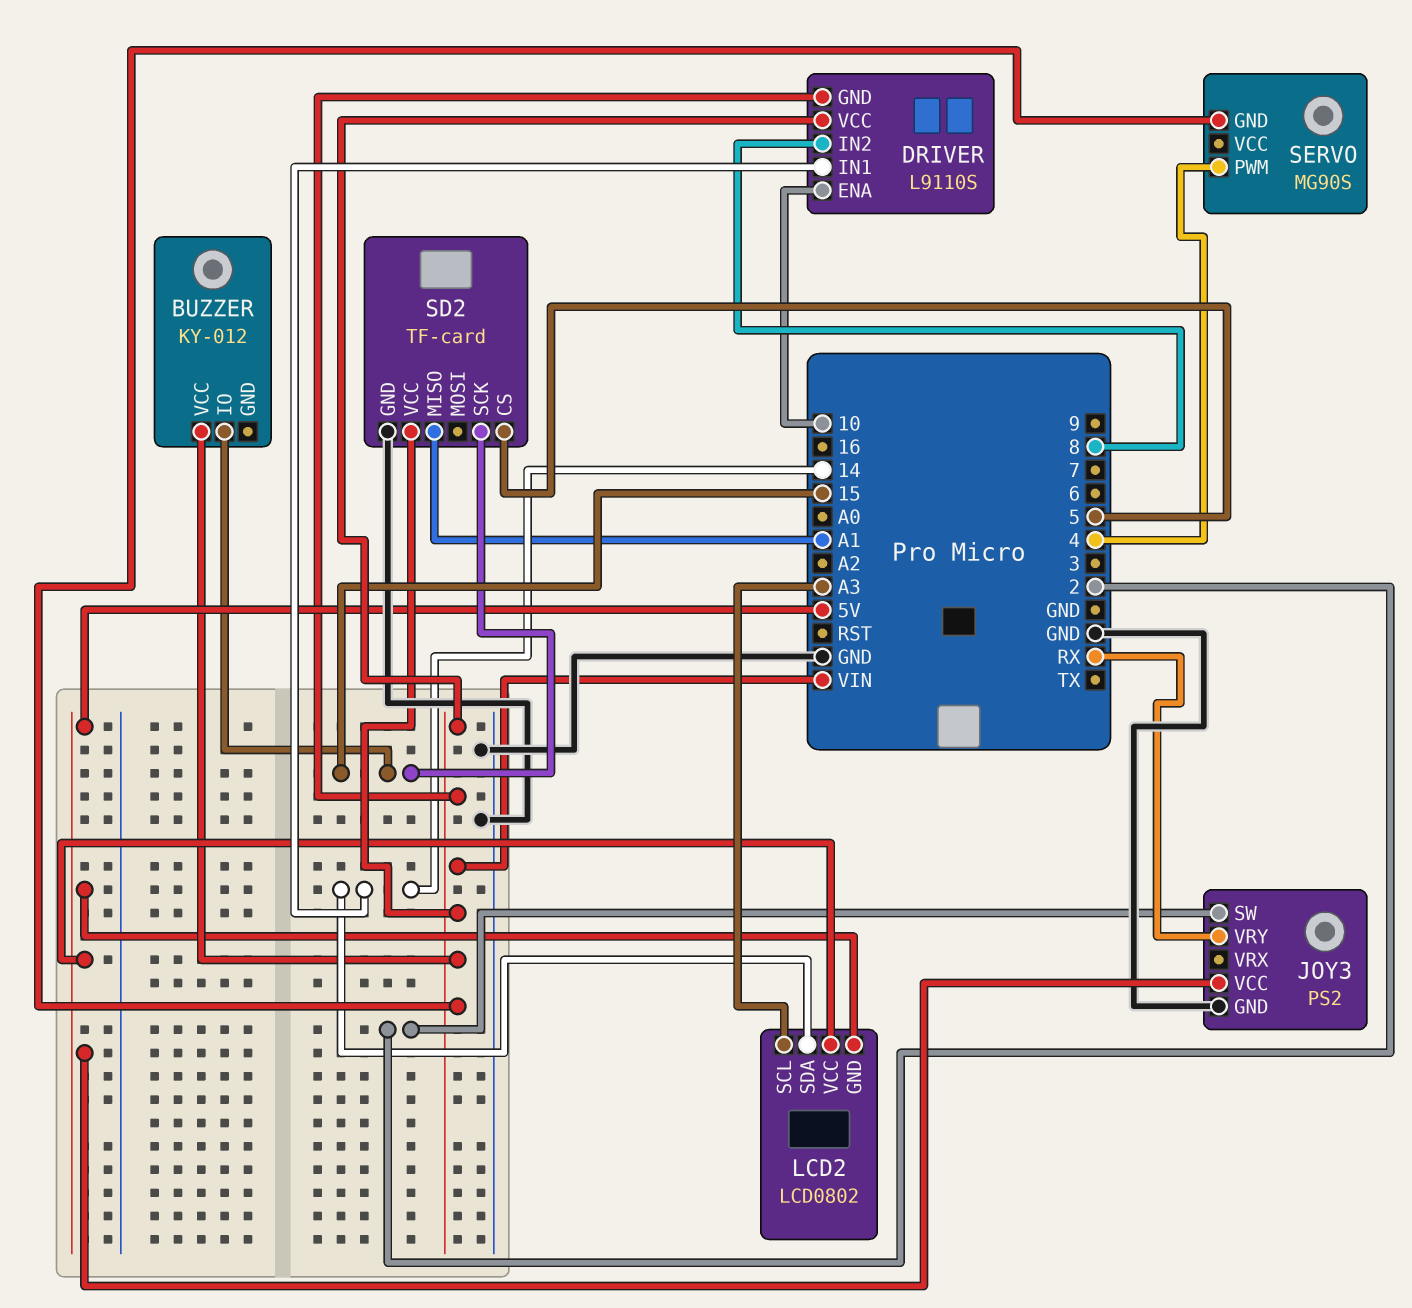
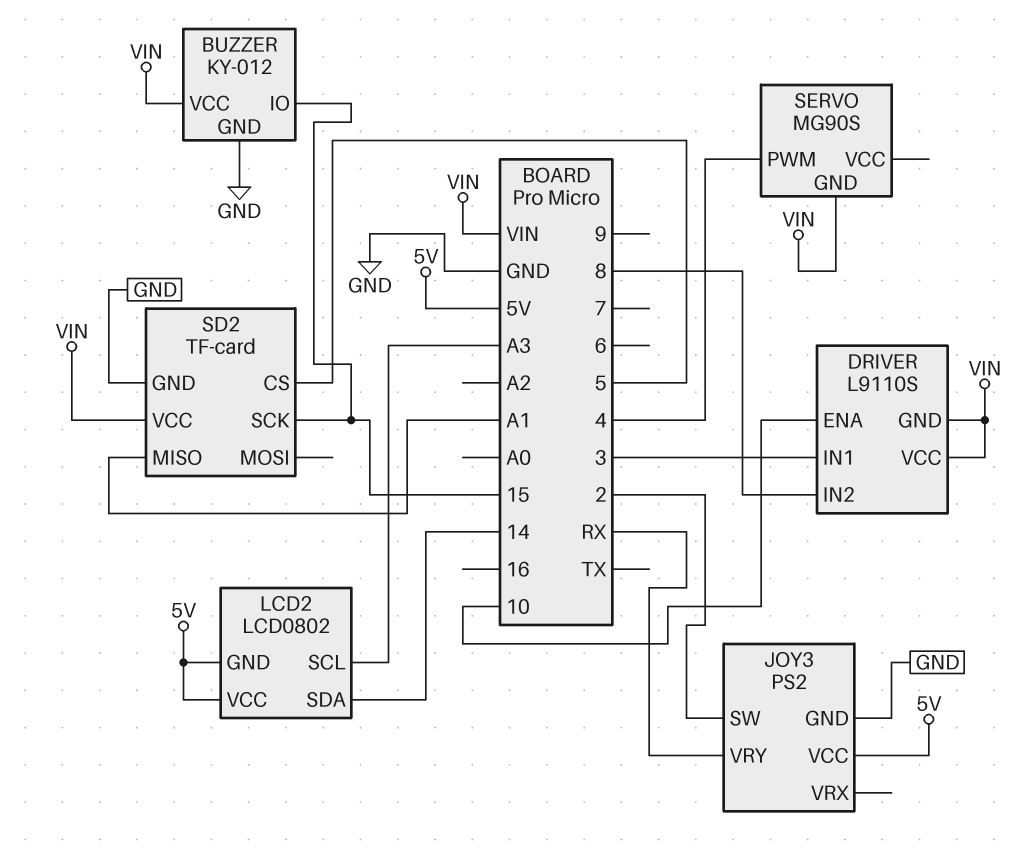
BUZZER pin GND: none -> GND
DRIVER pin IN1: 14 -> 3

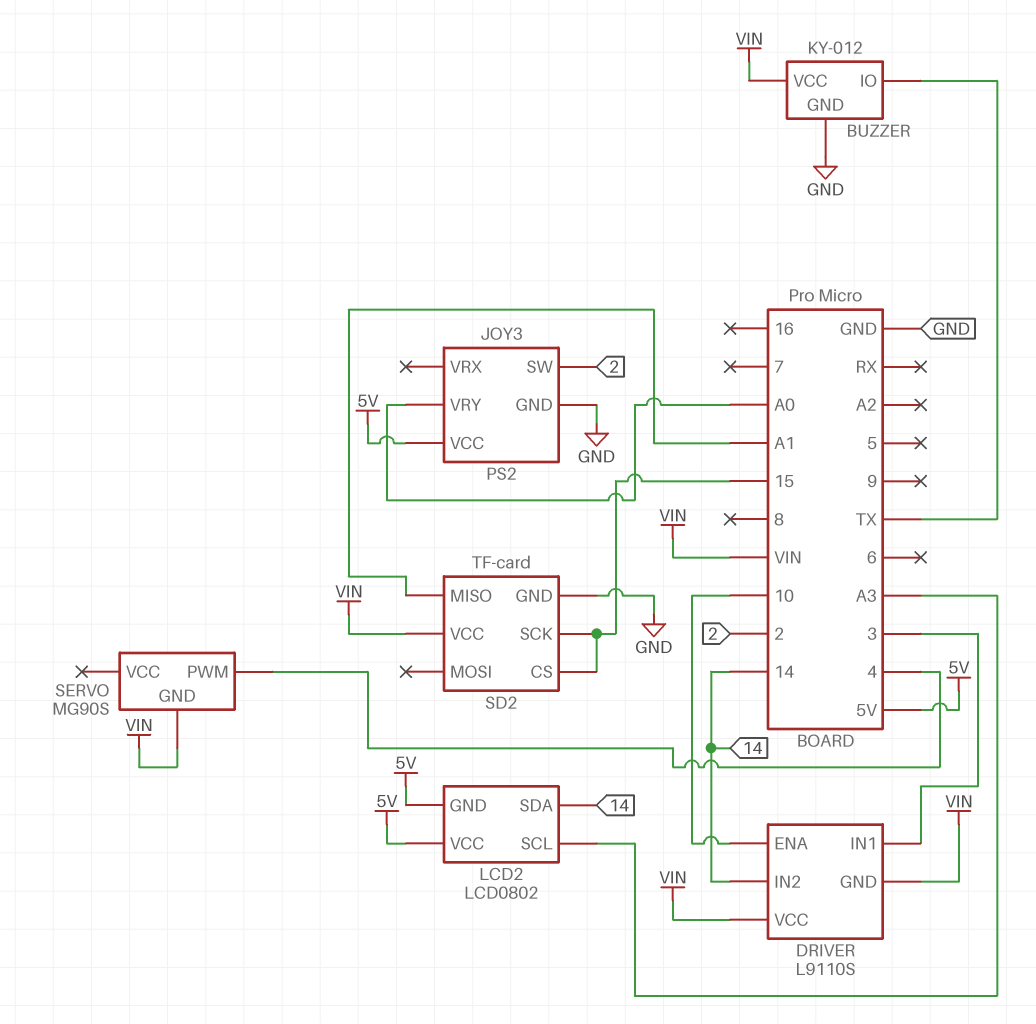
BUZZER pin IO: 15 -> TX
DRIVER pin IN2: 8 -> 14
JOY3 pin VRY: RX -> A0
SD2 pin CS: 5 -> 15

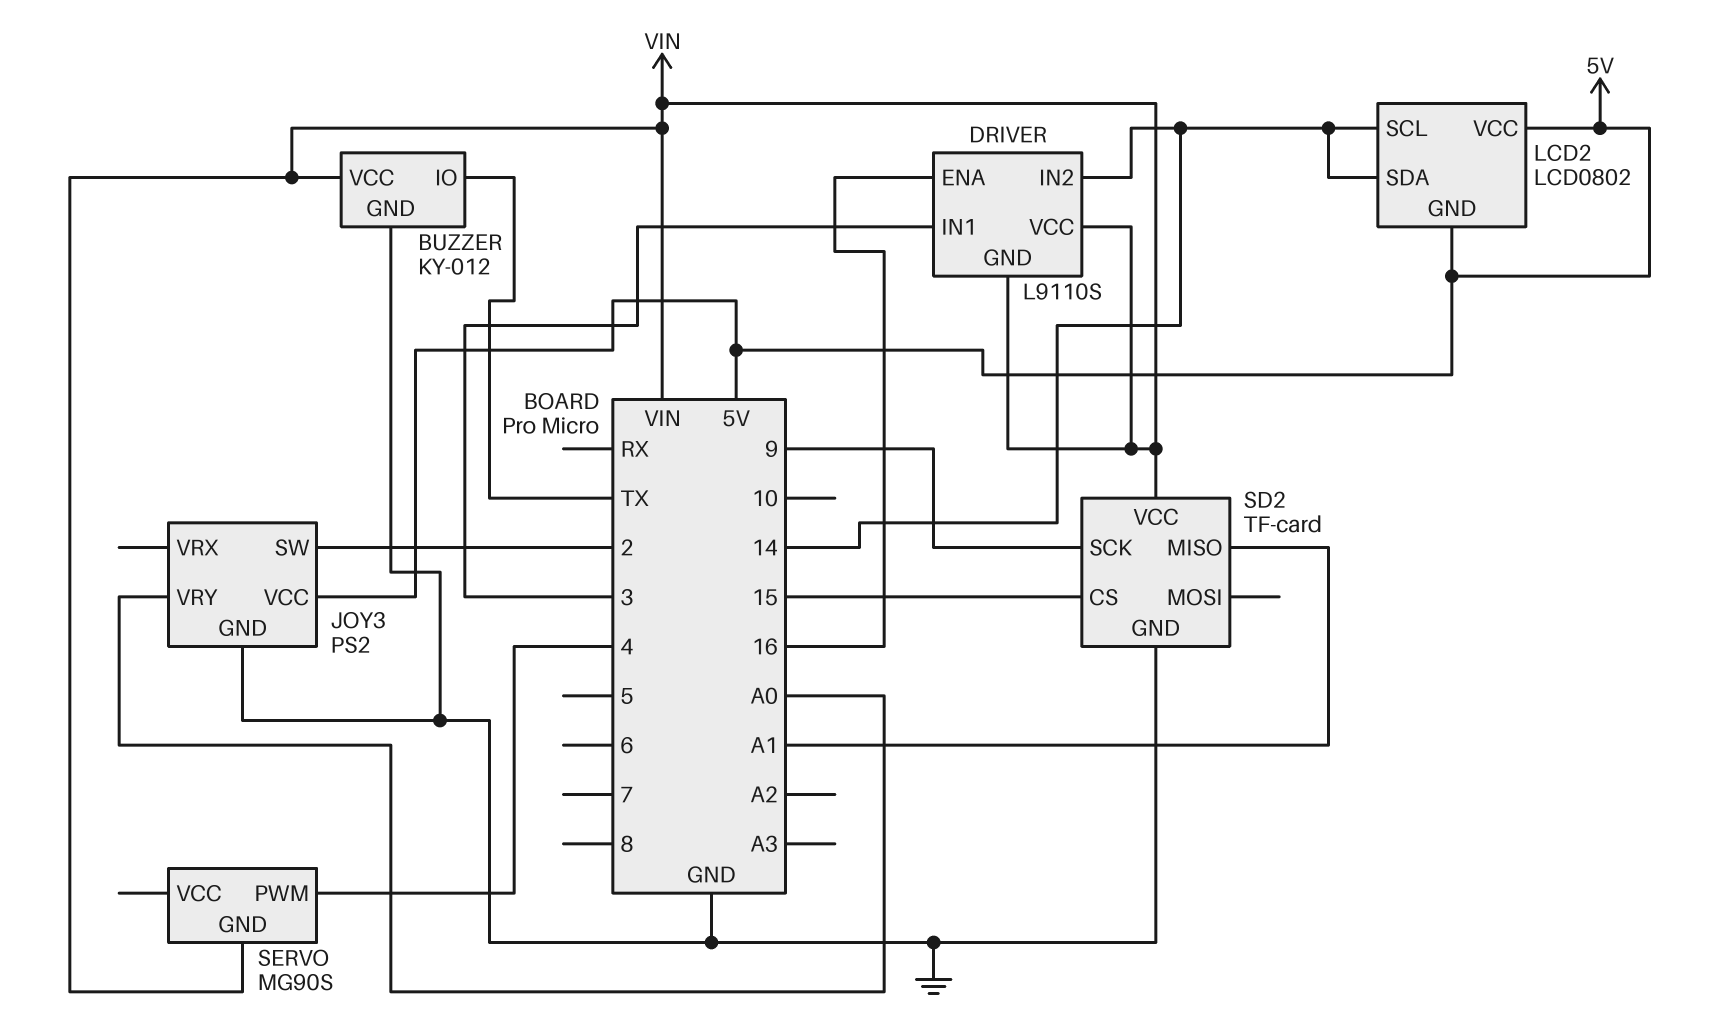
DRIVER pin ENA: 10 -> 16
LCD2 pin SCL: A3 -> 14
SD2 pin SCK: 15 -> 9

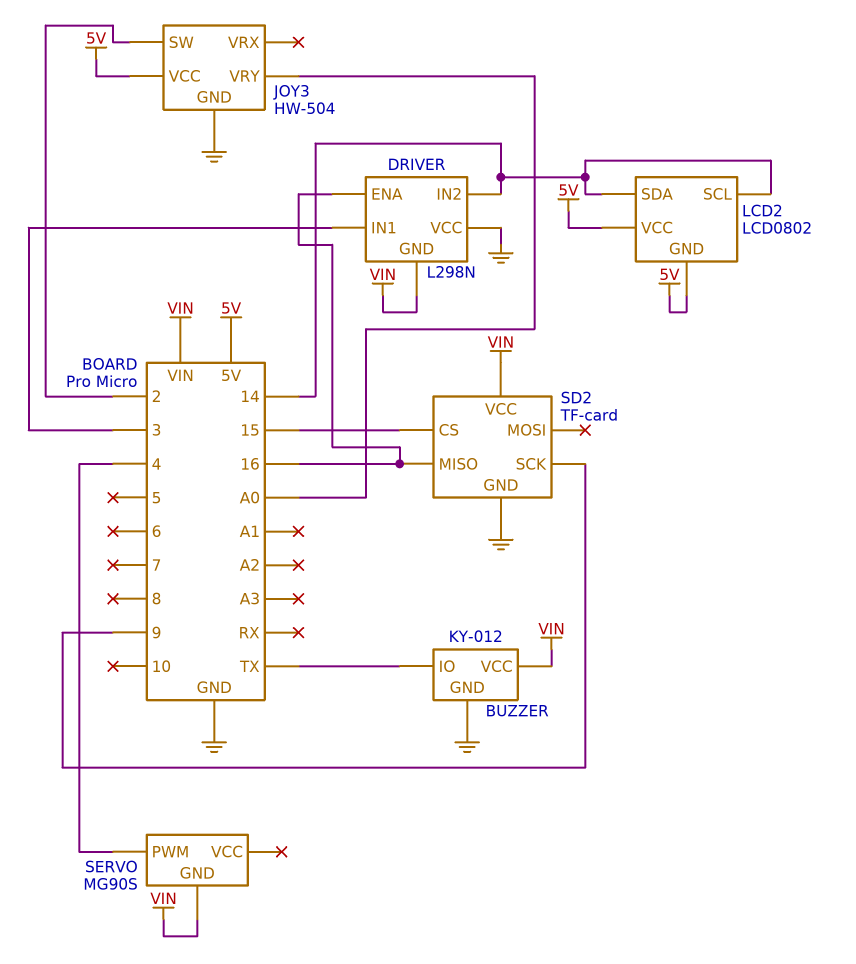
DRIVER: L9110S -> L298N
DRIVER pin VCC: VIN -> GND
JOY3: PS2 -> HW-504
SD2 pin MISO: A1 -> 16

